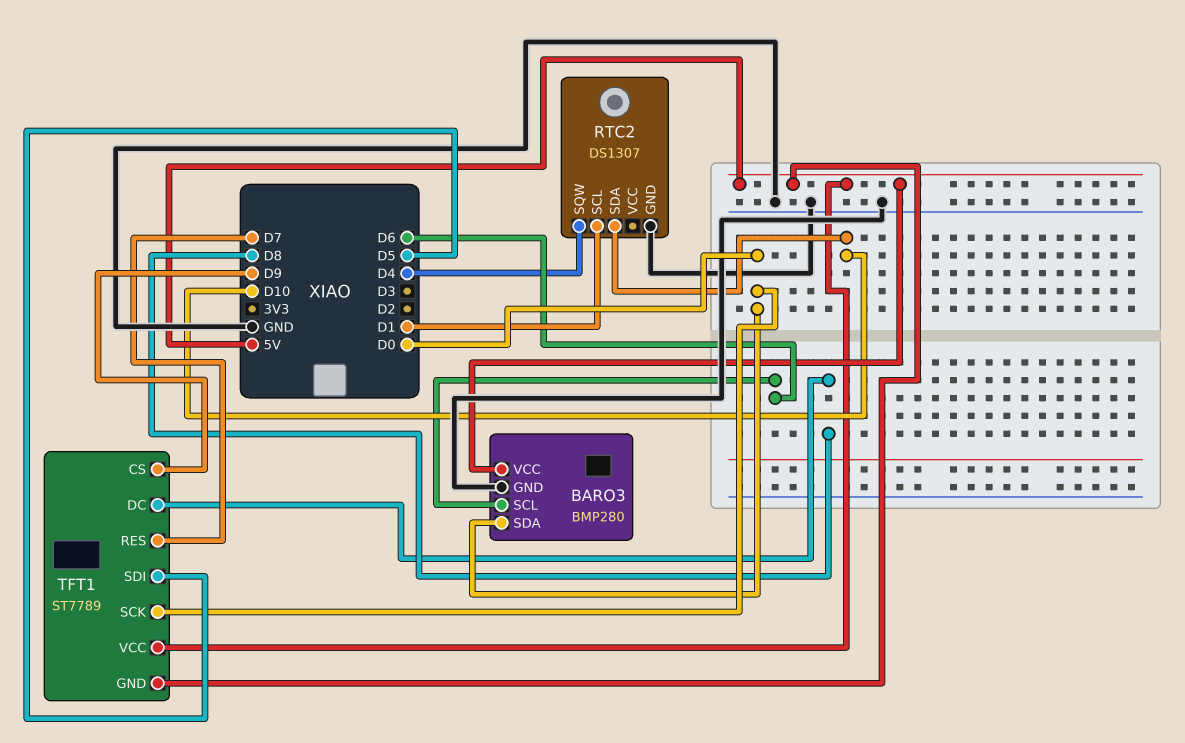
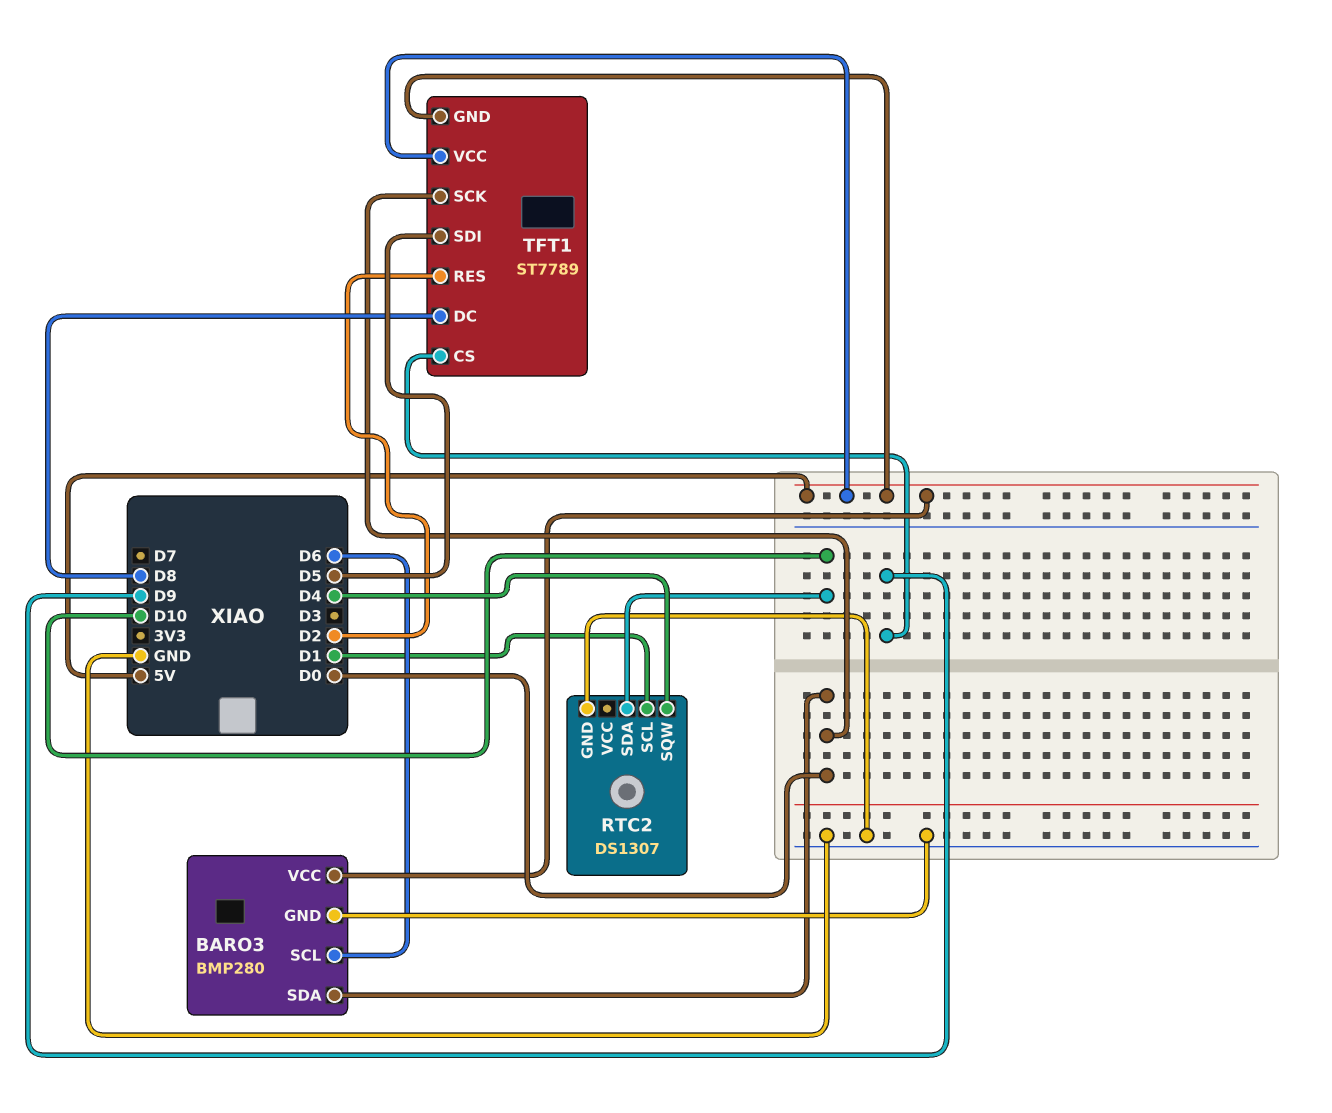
TFT1 pin RES: D7 -> D2

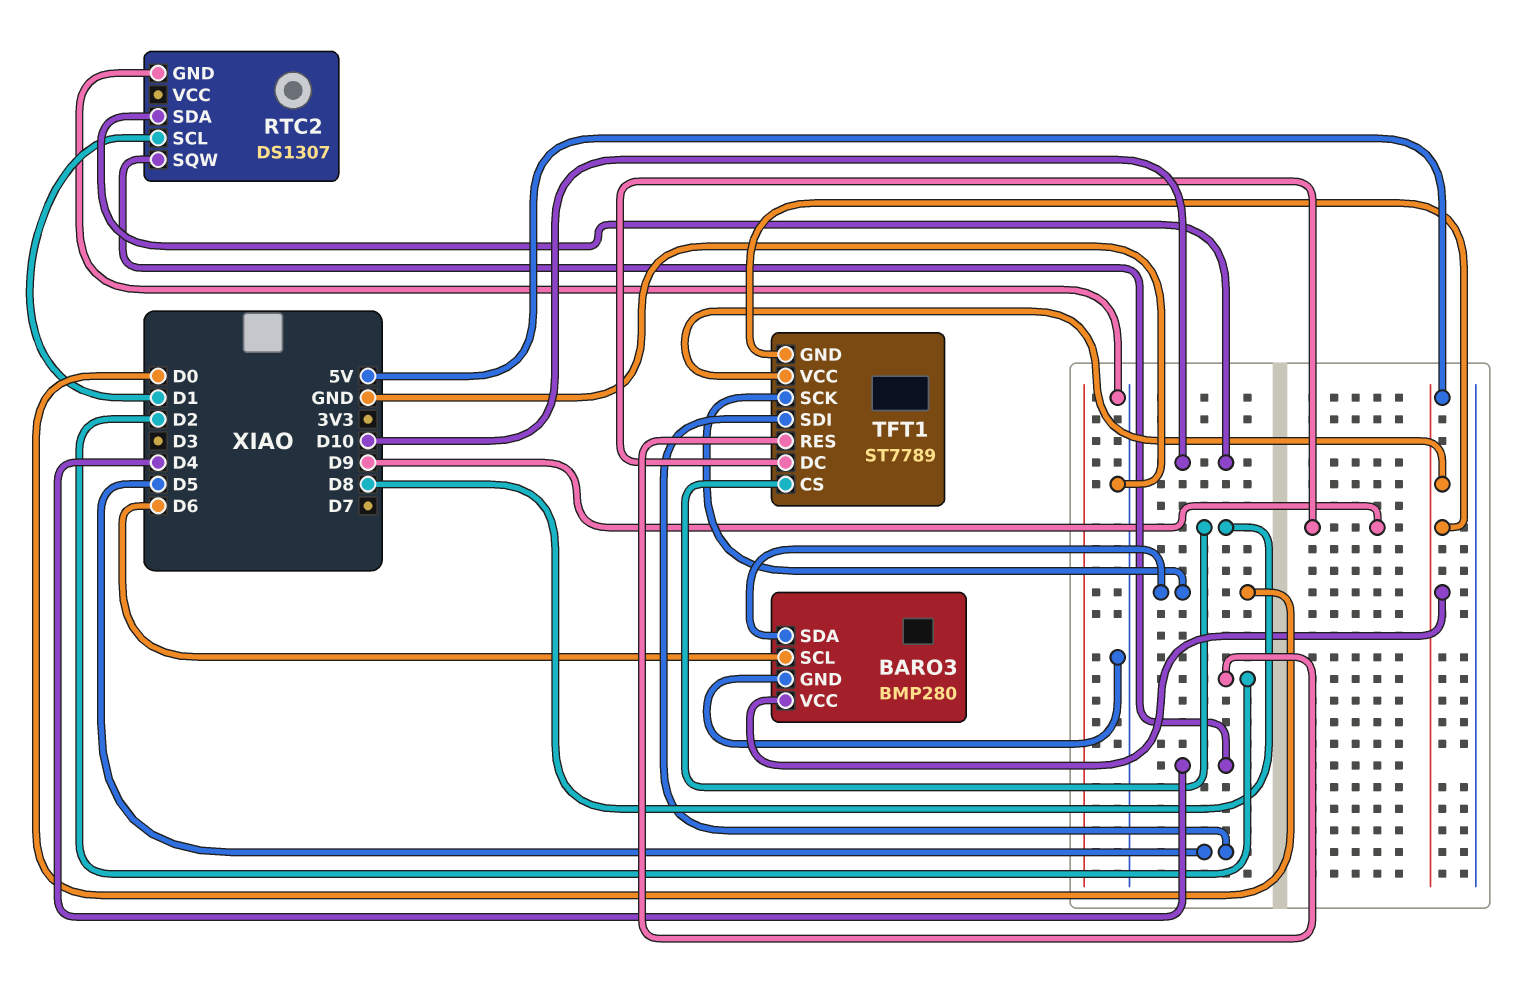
TFT1 pin CS: D9 -> D8
TFT1 pin DC: D8 -> D9

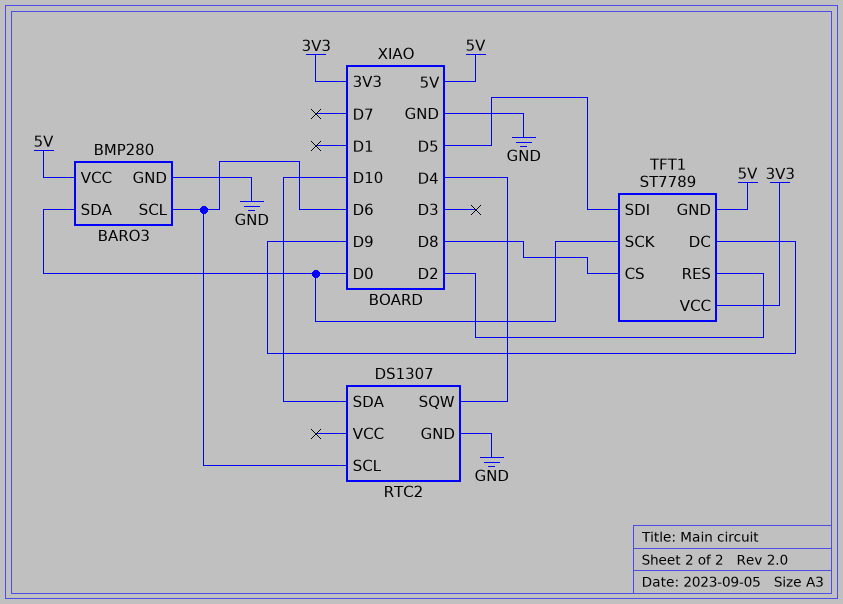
RTC2 pin SCL: D1 -> D6
TFT1 pin VCC: 5V -> 3V3

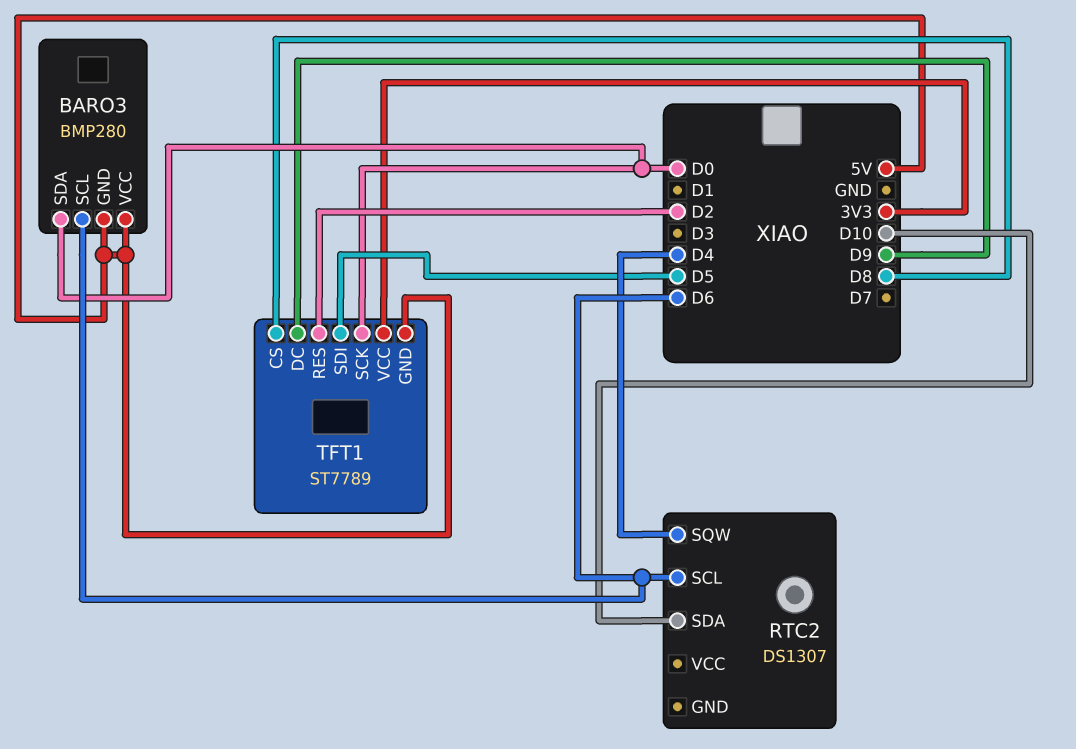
BARO3 pin GND: GND -> 5V
RTC2 pin GND: GND -> none

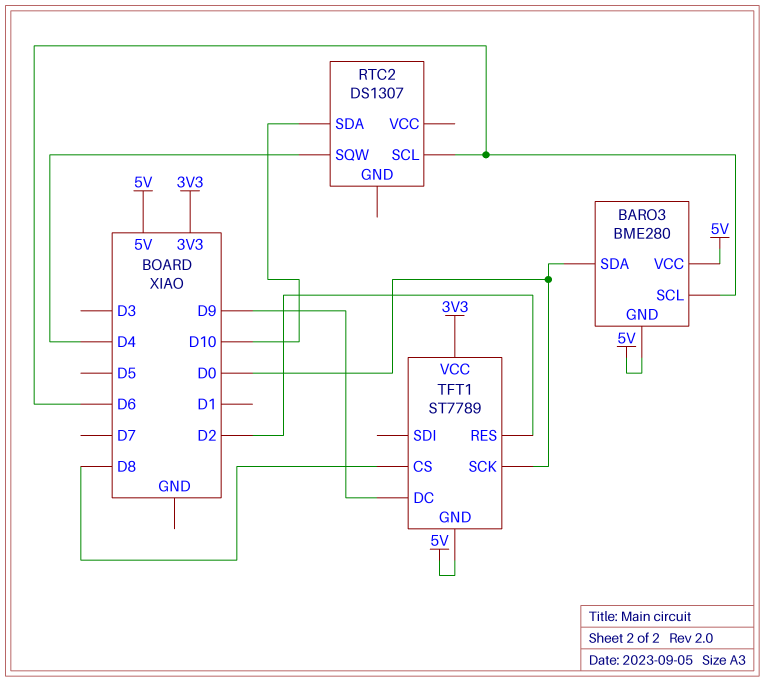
BARO3: BMP280 -> BME280
TFT1 pin SDI: D5 -> none

